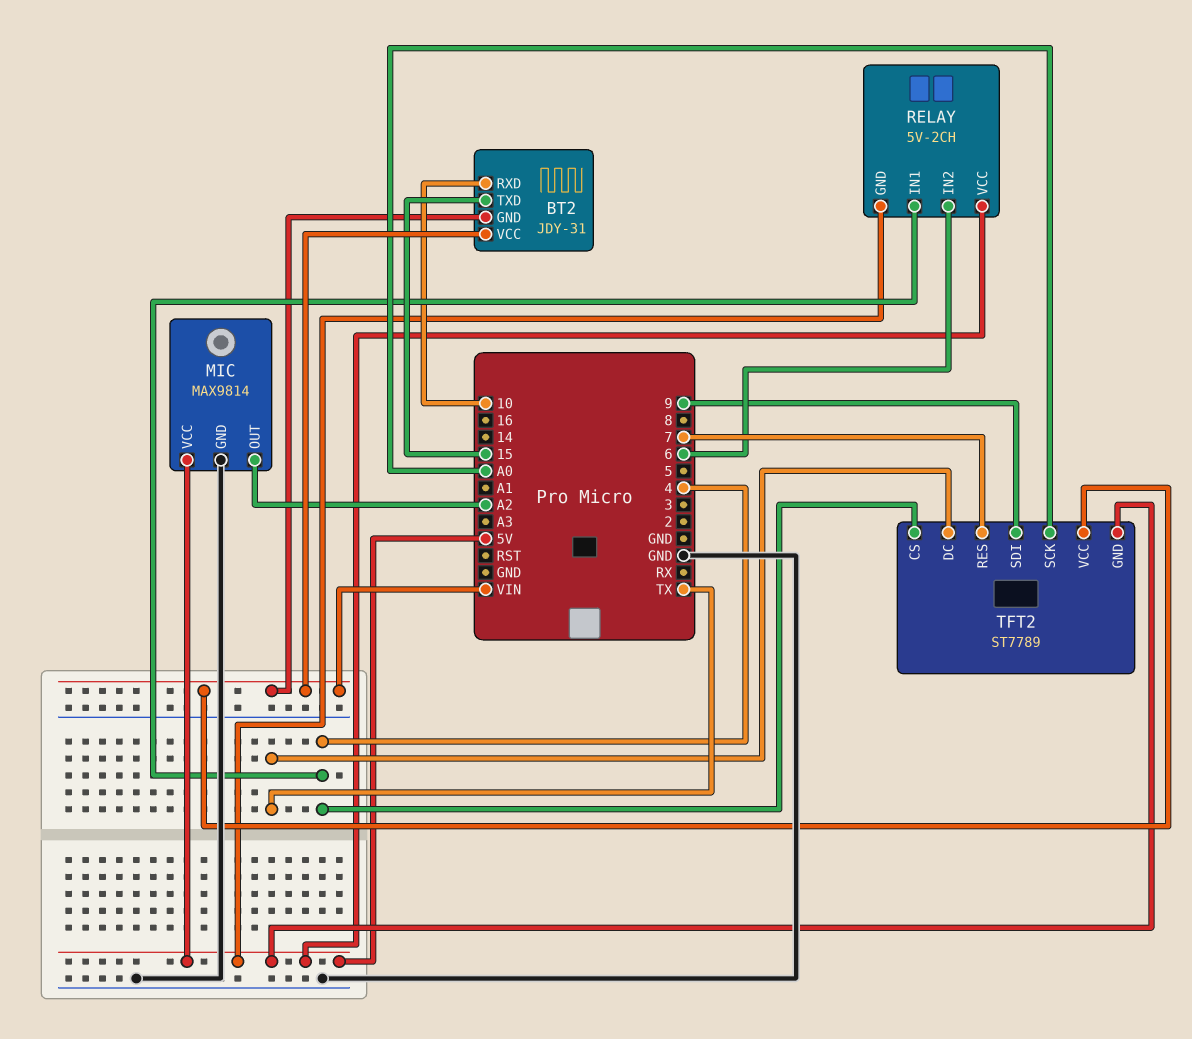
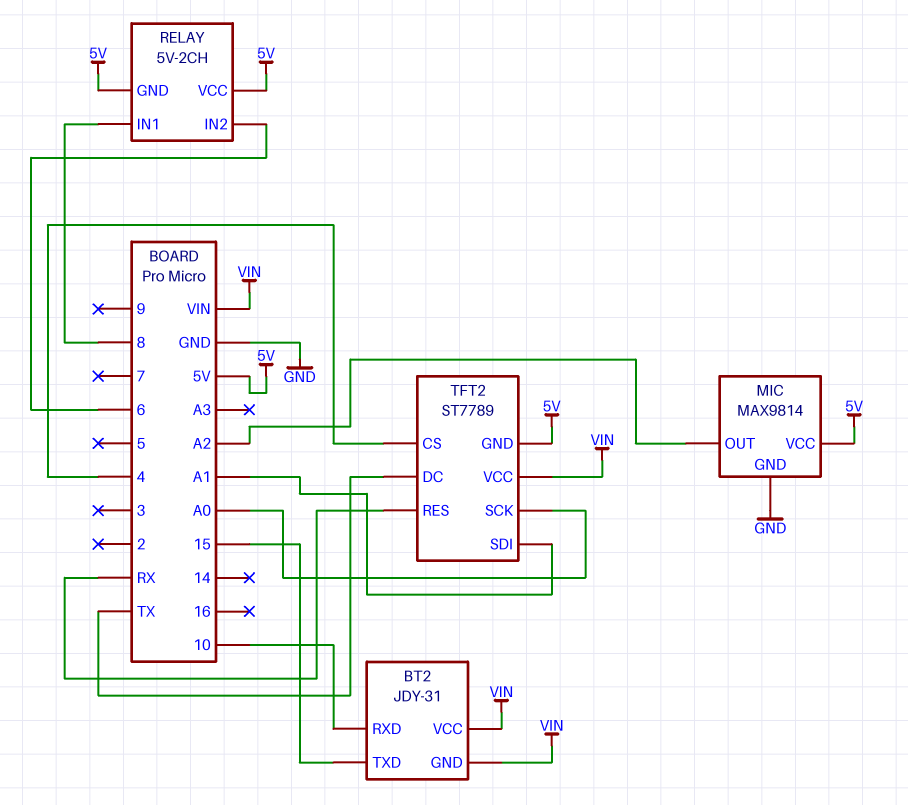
RELAY pin IN1: 4 -> 8
TFT2 pin RES: 7 -> RX
TFT2 pin SDI: 9 -> A1

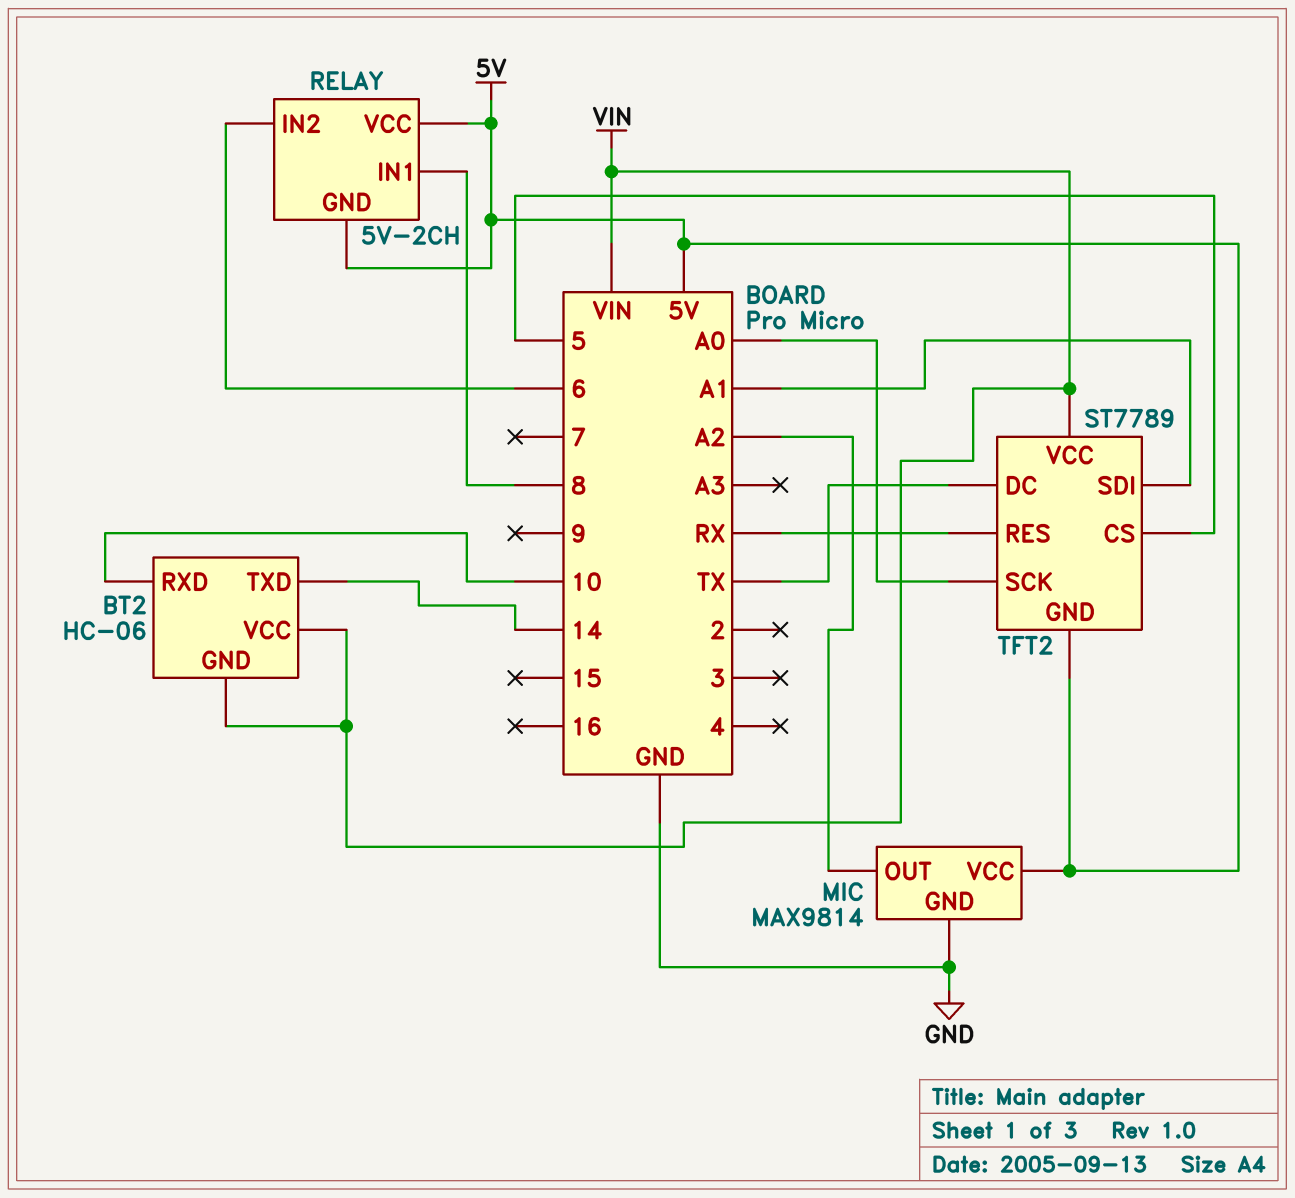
BT2: JDY-31 -> HC-06
BT2 pin TXD: 15 -> 14
TFT2 pin CS: 4 -> 5

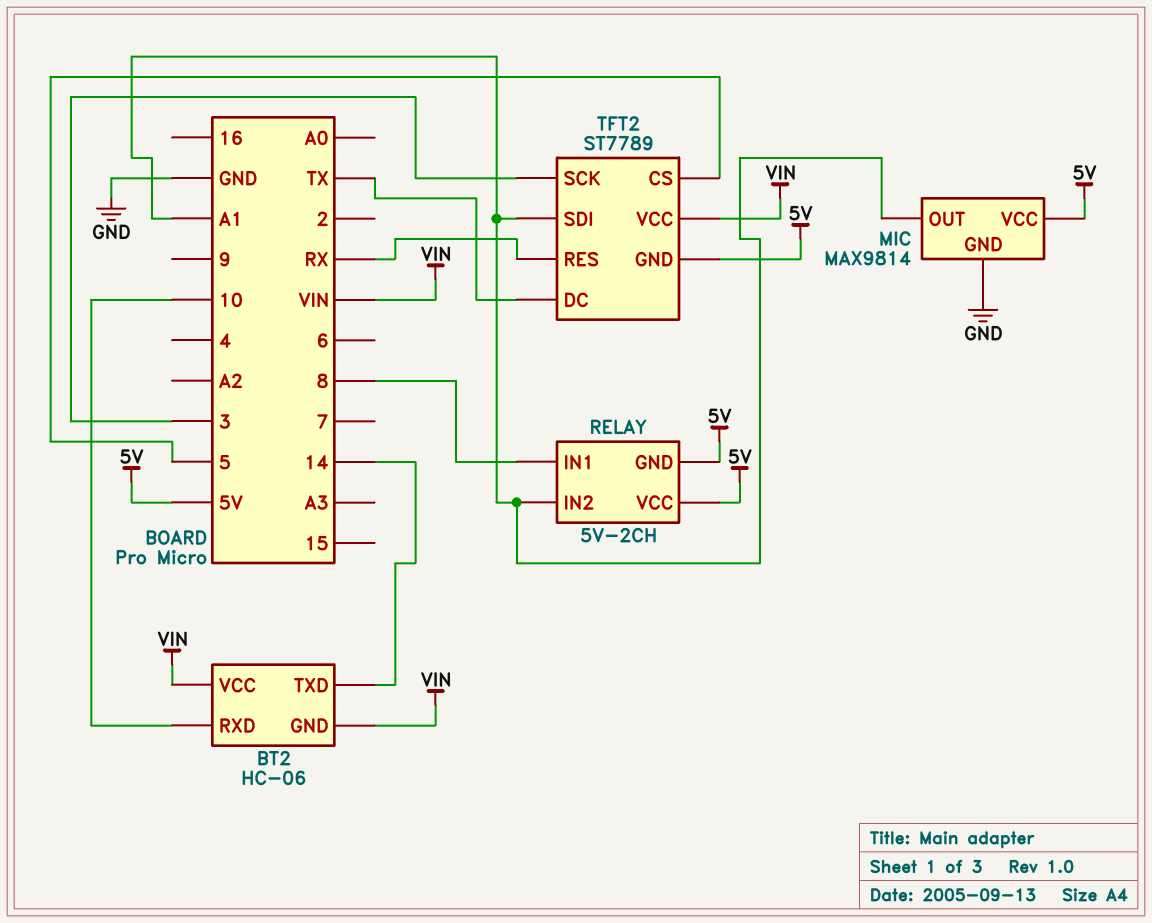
MIC pin OUT: A2 -> A1
RELAY pin IN2: 6 -> A1
TFT2 pin SCK: A0 -> 3

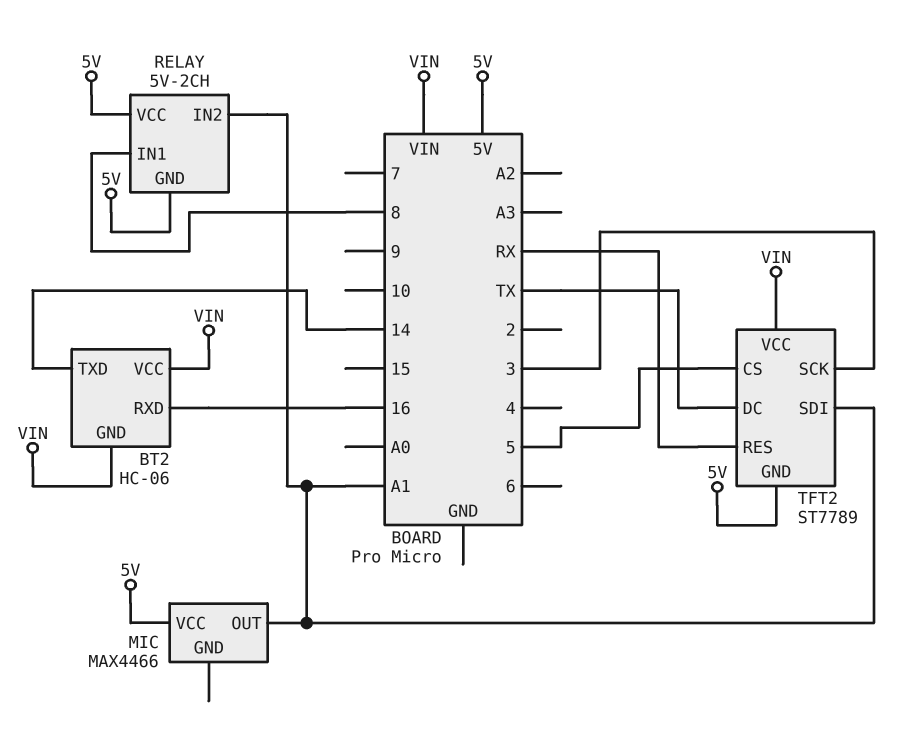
BT2 pin RXD: 10 -> 16
MIC: MAX9814 -> MAX4466
MIC pin GND: GND -> none

